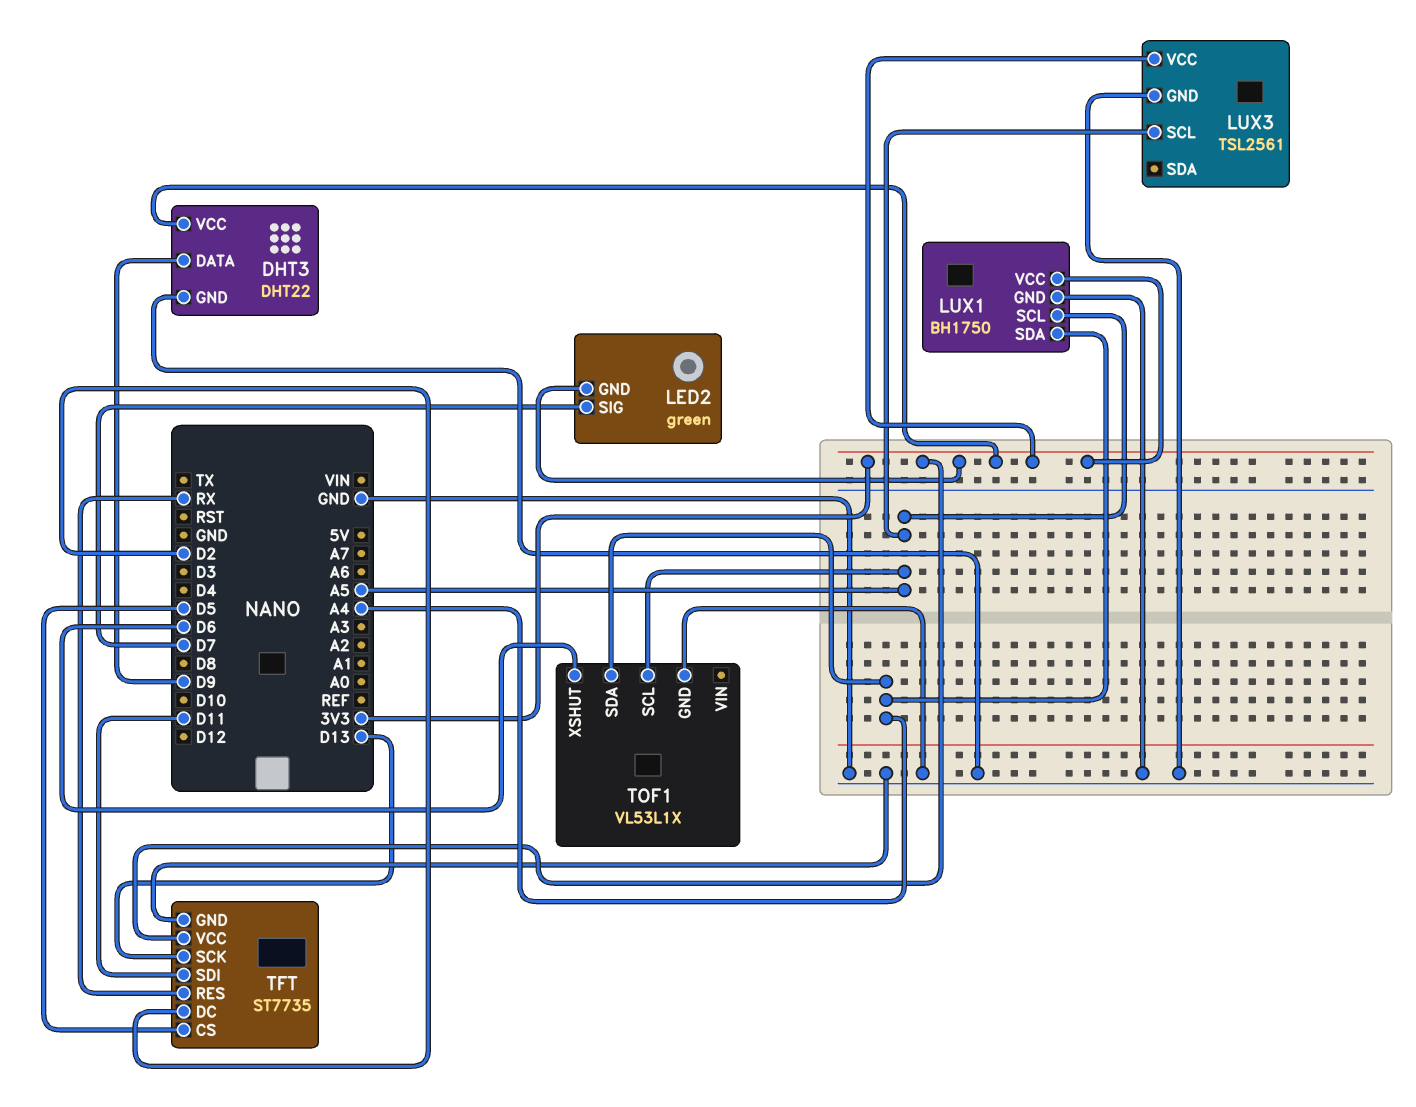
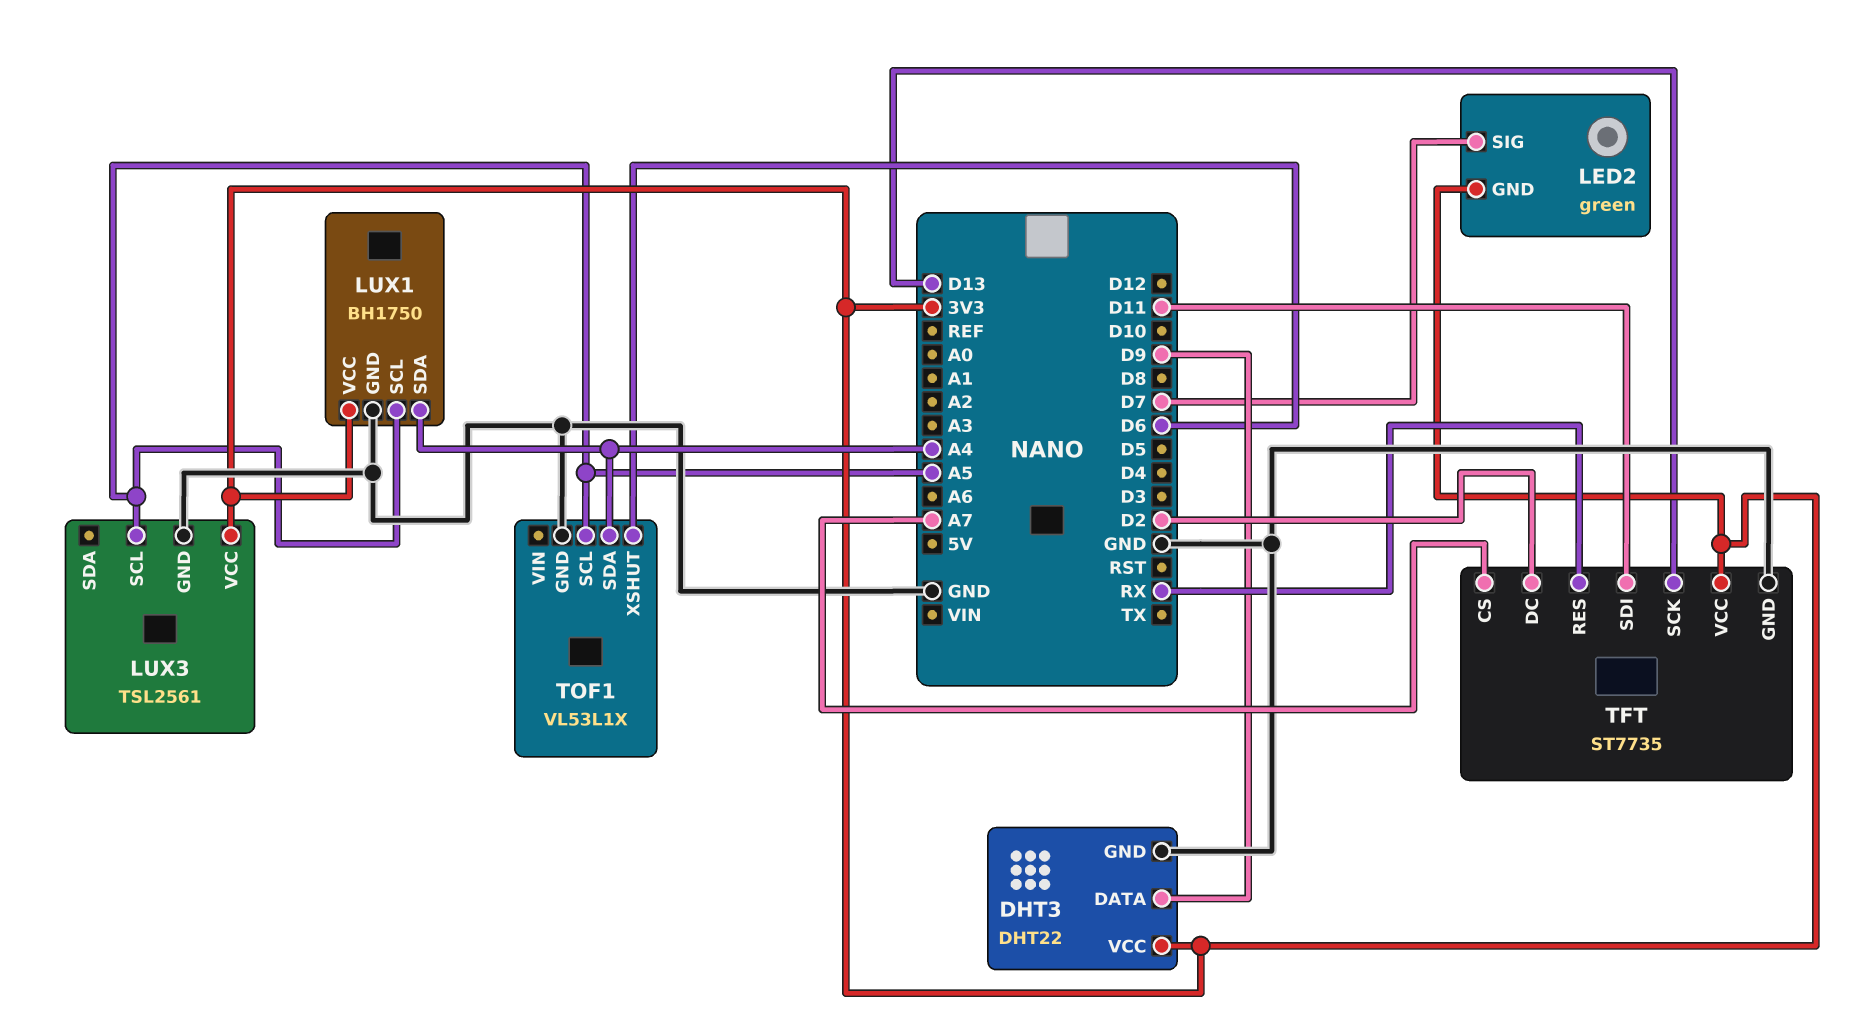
TFT pin CS: D5 -> A7

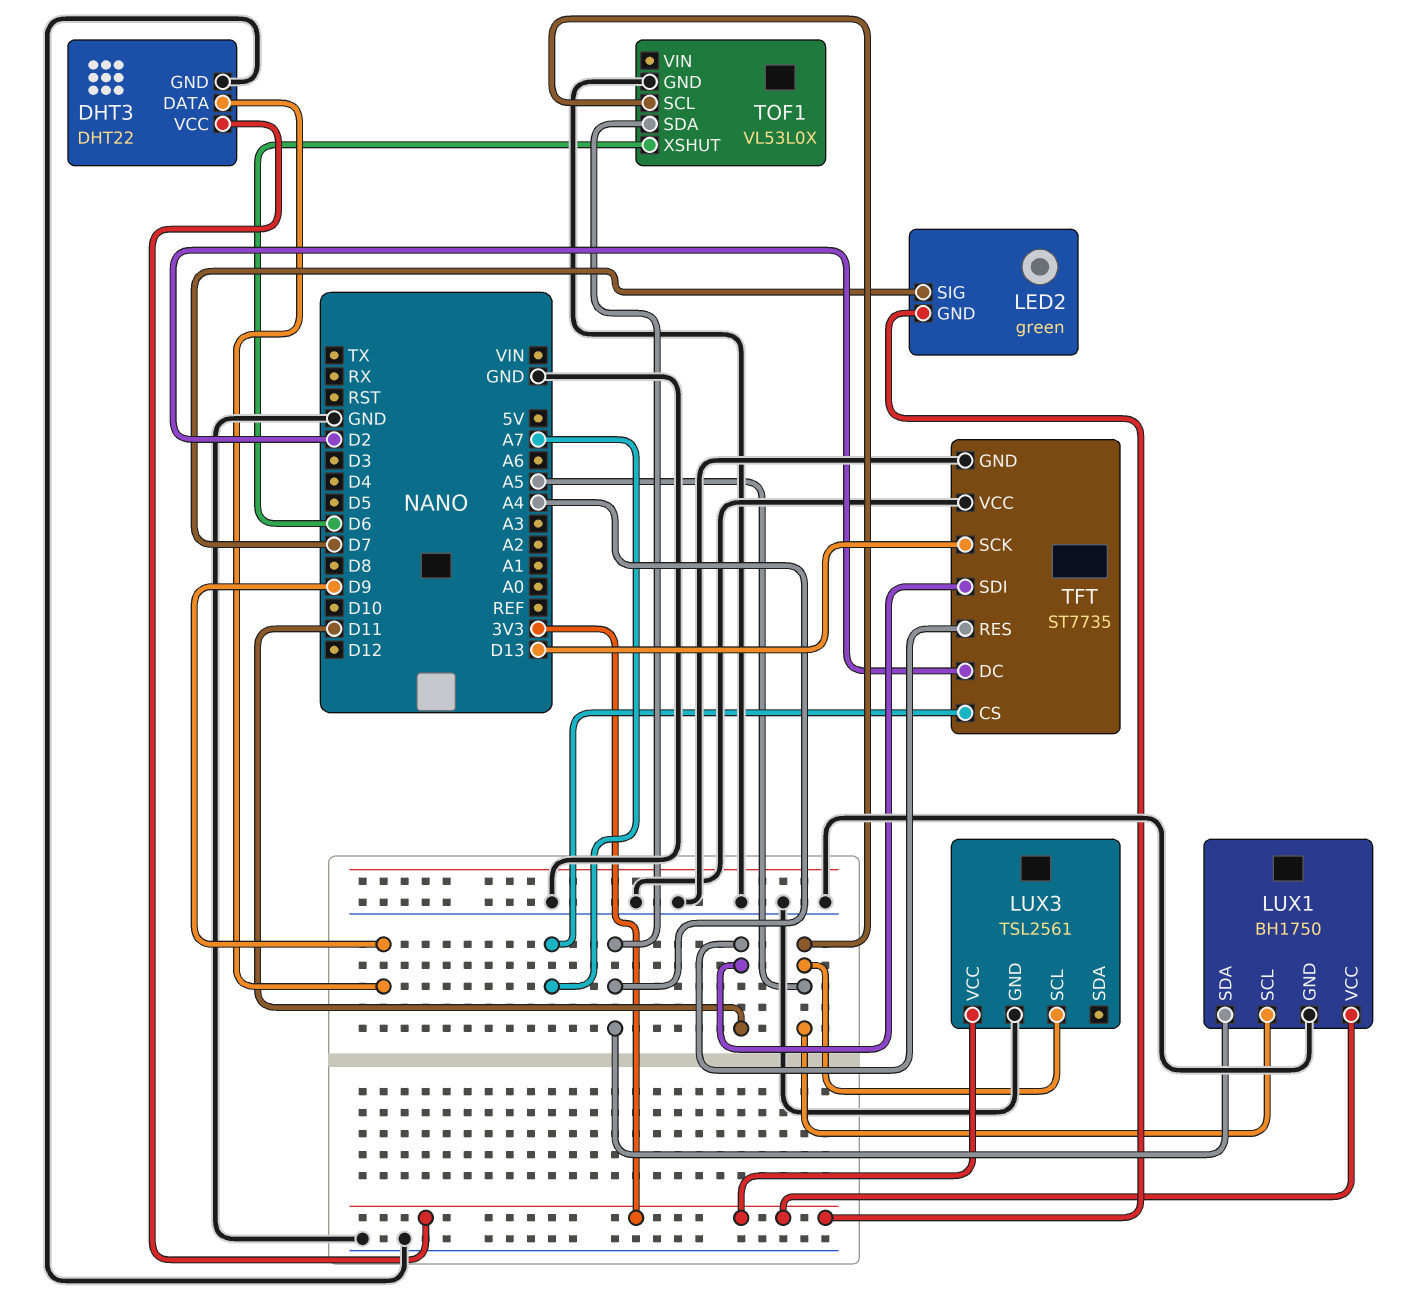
TFT pin RES: RX -> D11
TFT pin VCC: 3V3 -> GND
TOF1: VL53L1X -> VL53L0X

